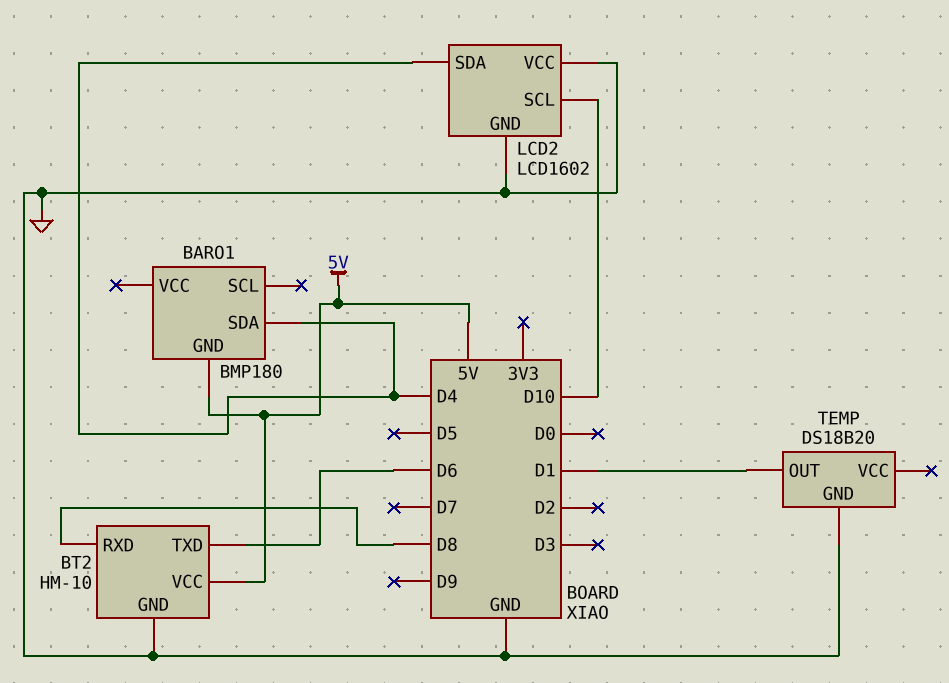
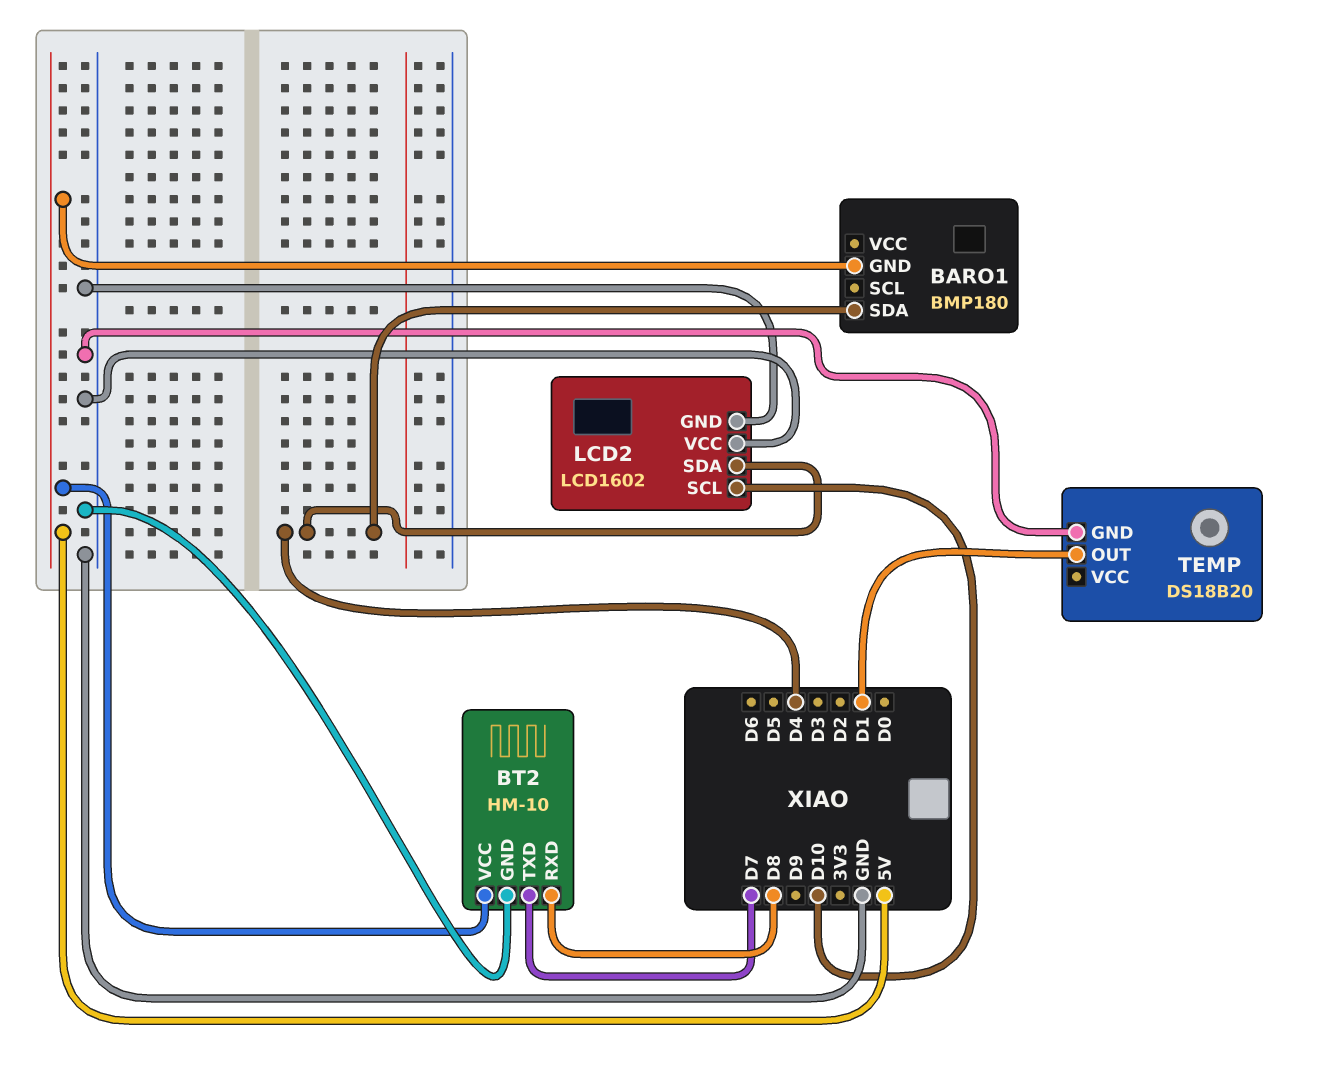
BT2 pin TXD: D6 -> D7

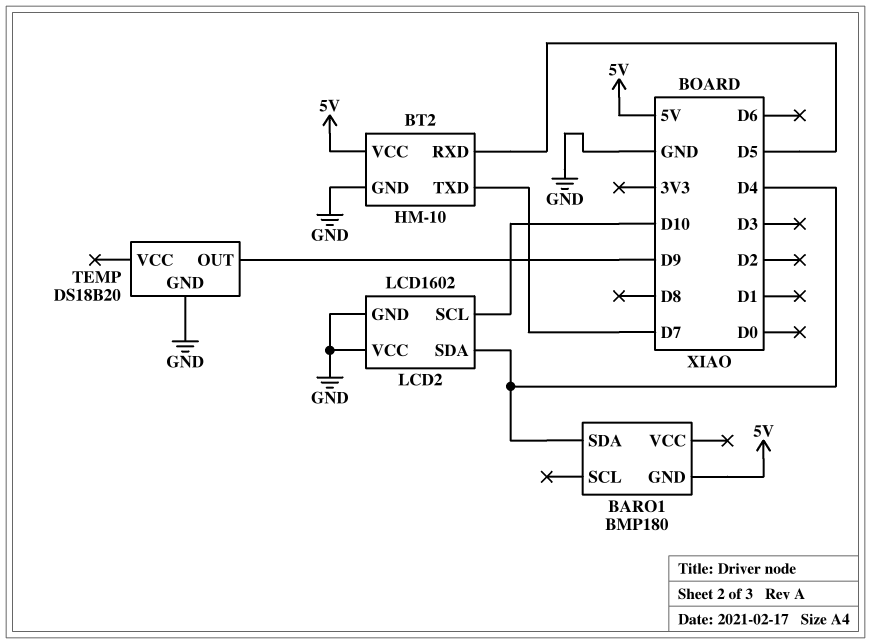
BT2 pin RXD: D8 -> D5
TEMP pin OUT: D1 -> D9

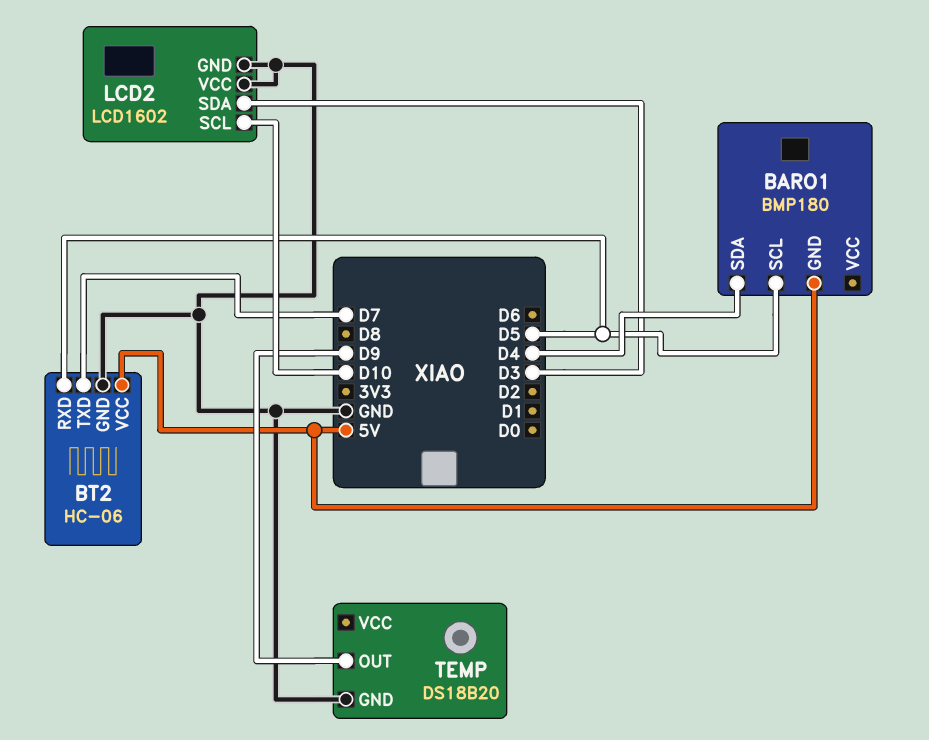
BARO1 pin SCL: none -> D5
BT2: HM-10 -> HC-06
LCD2 pin SDA: D4 -> D3

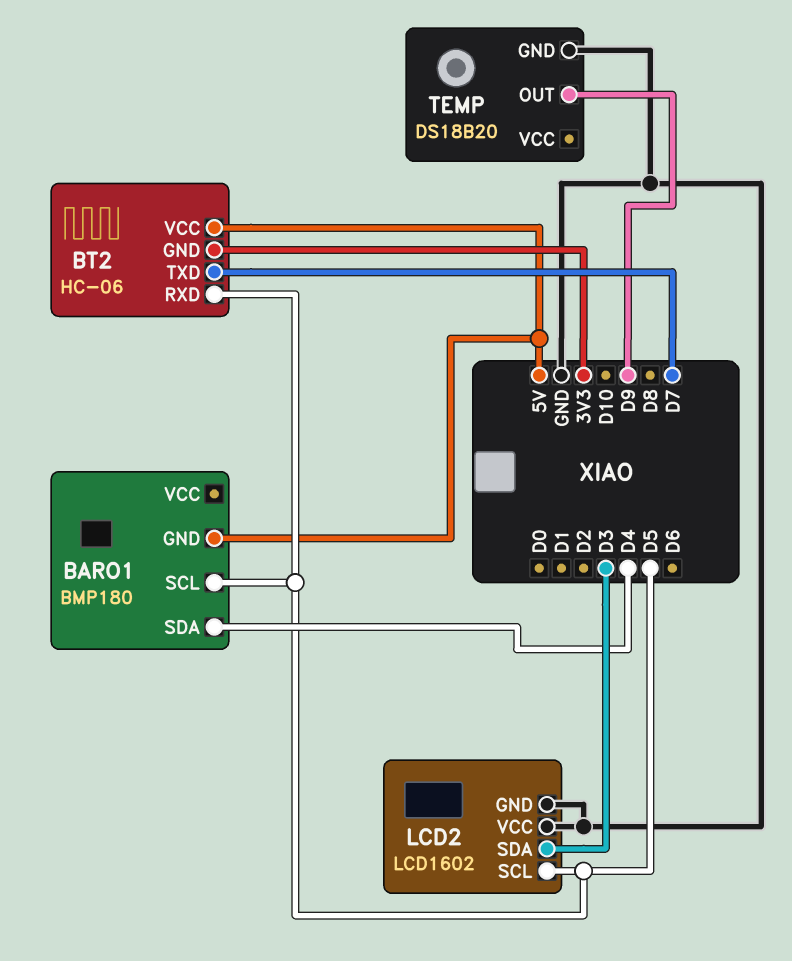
BT2 pin GND: GND -> 3V3
LCD2 pin SCL: D10 -> D5

